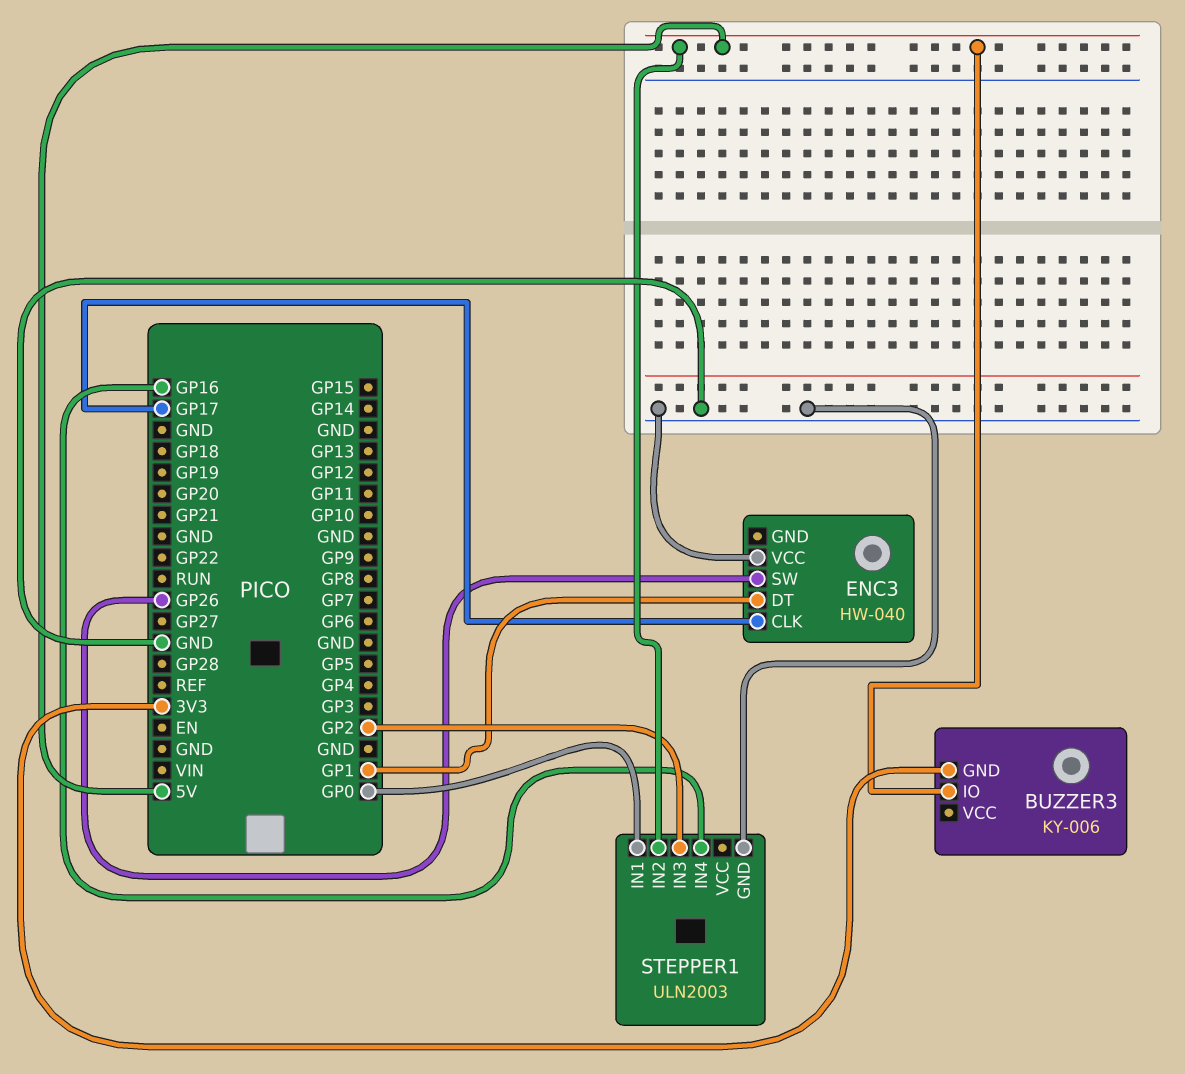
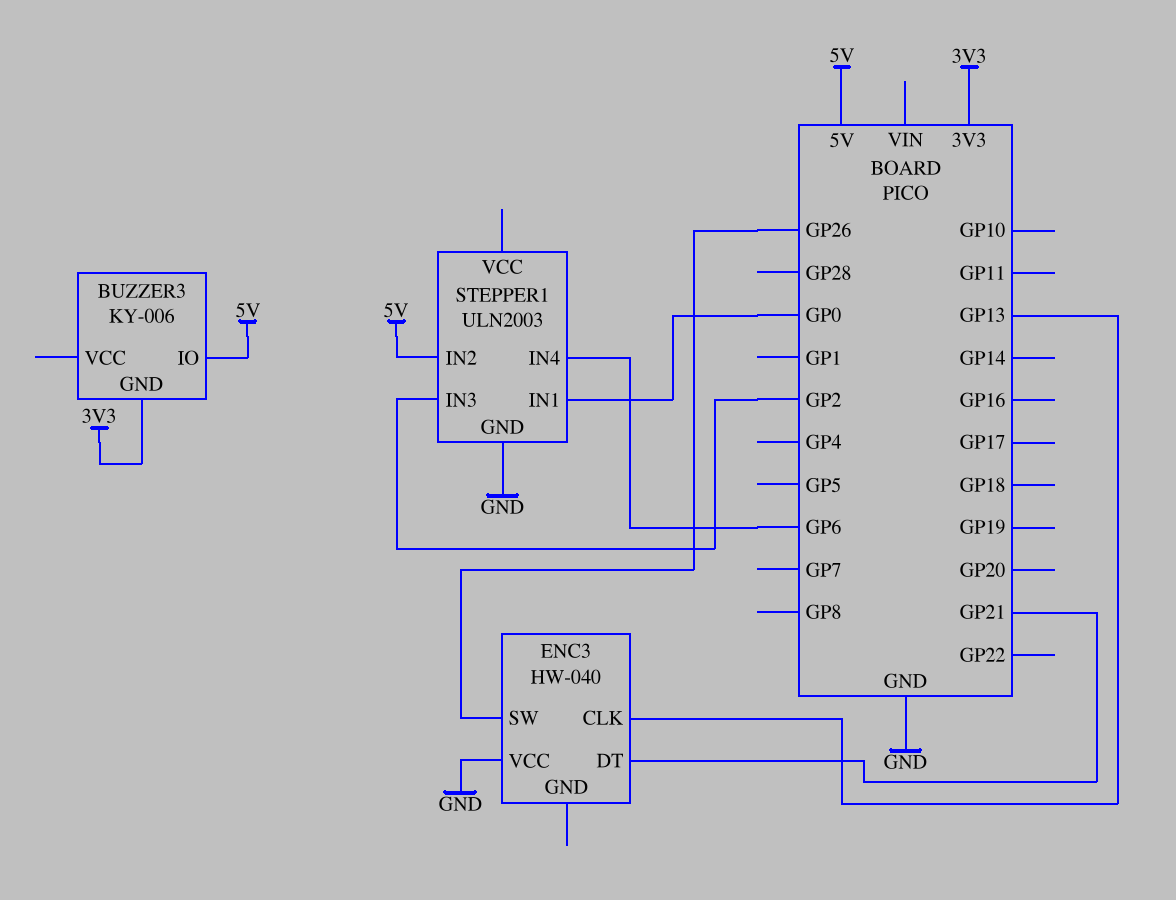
ENC3 pin CLK: GP17 -> GP13
ENC3 pin DT: GP1 -> GP21
STEPPER1 pin IN4: GP16 -> GP6

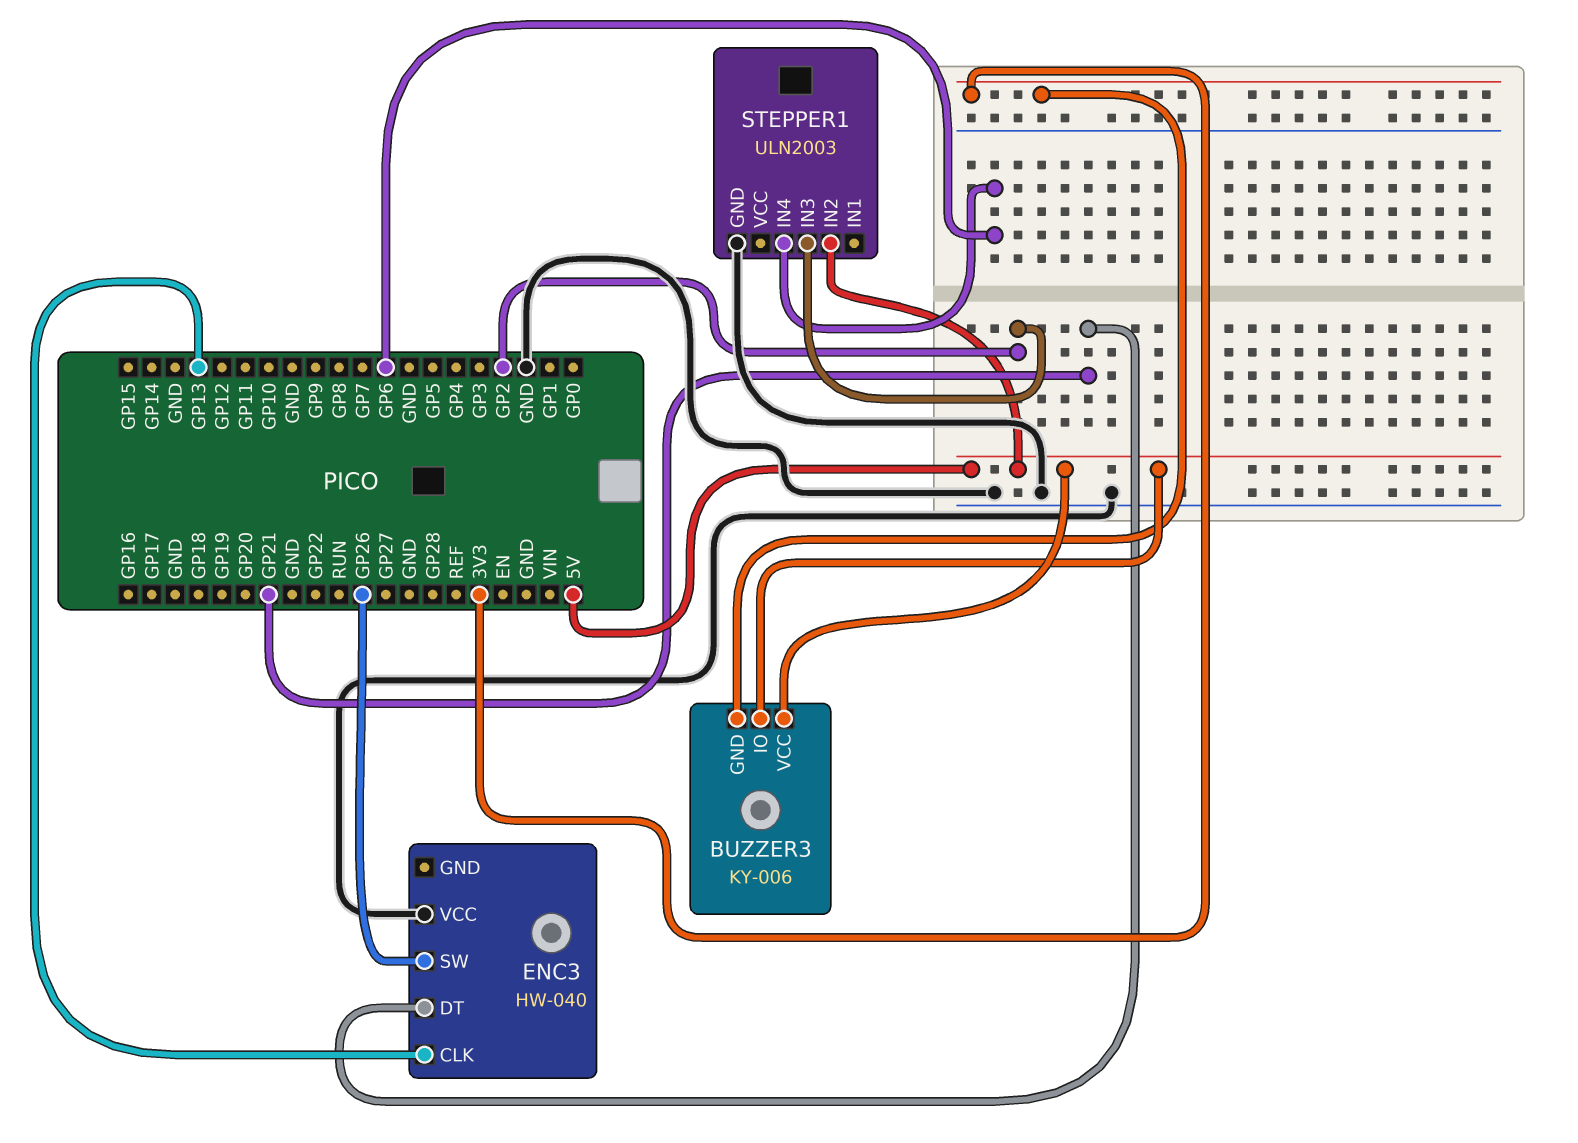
BUZZER3 pin VCC: none -> 5V
STEPPER1 pin IN1: GP0 -> none

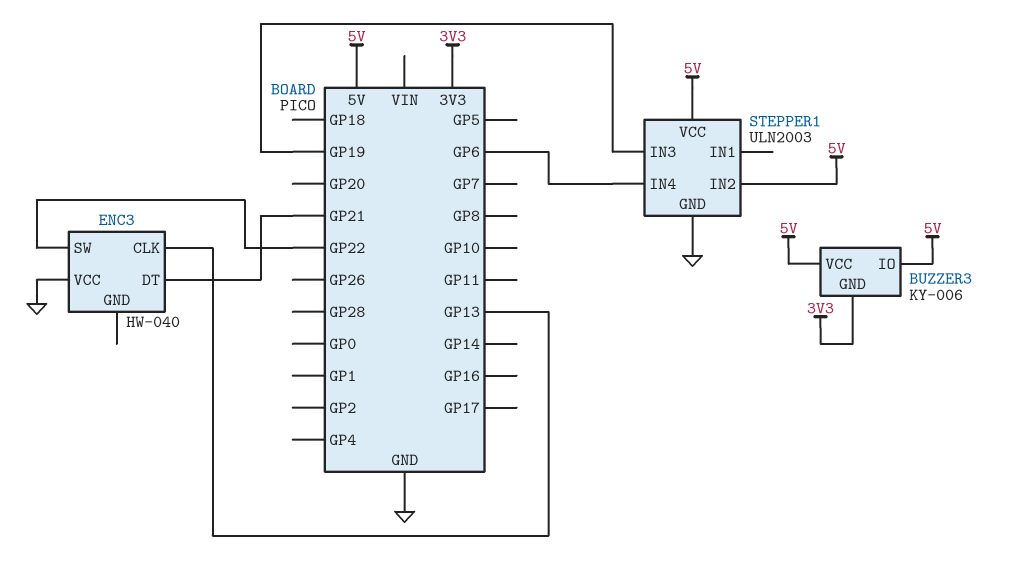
ENC3 pin SW: GP26 -> GP22
STEPPER1 pin IN3: GP2 -> GP19
STEPPER1 pin VCC: none -> 5V

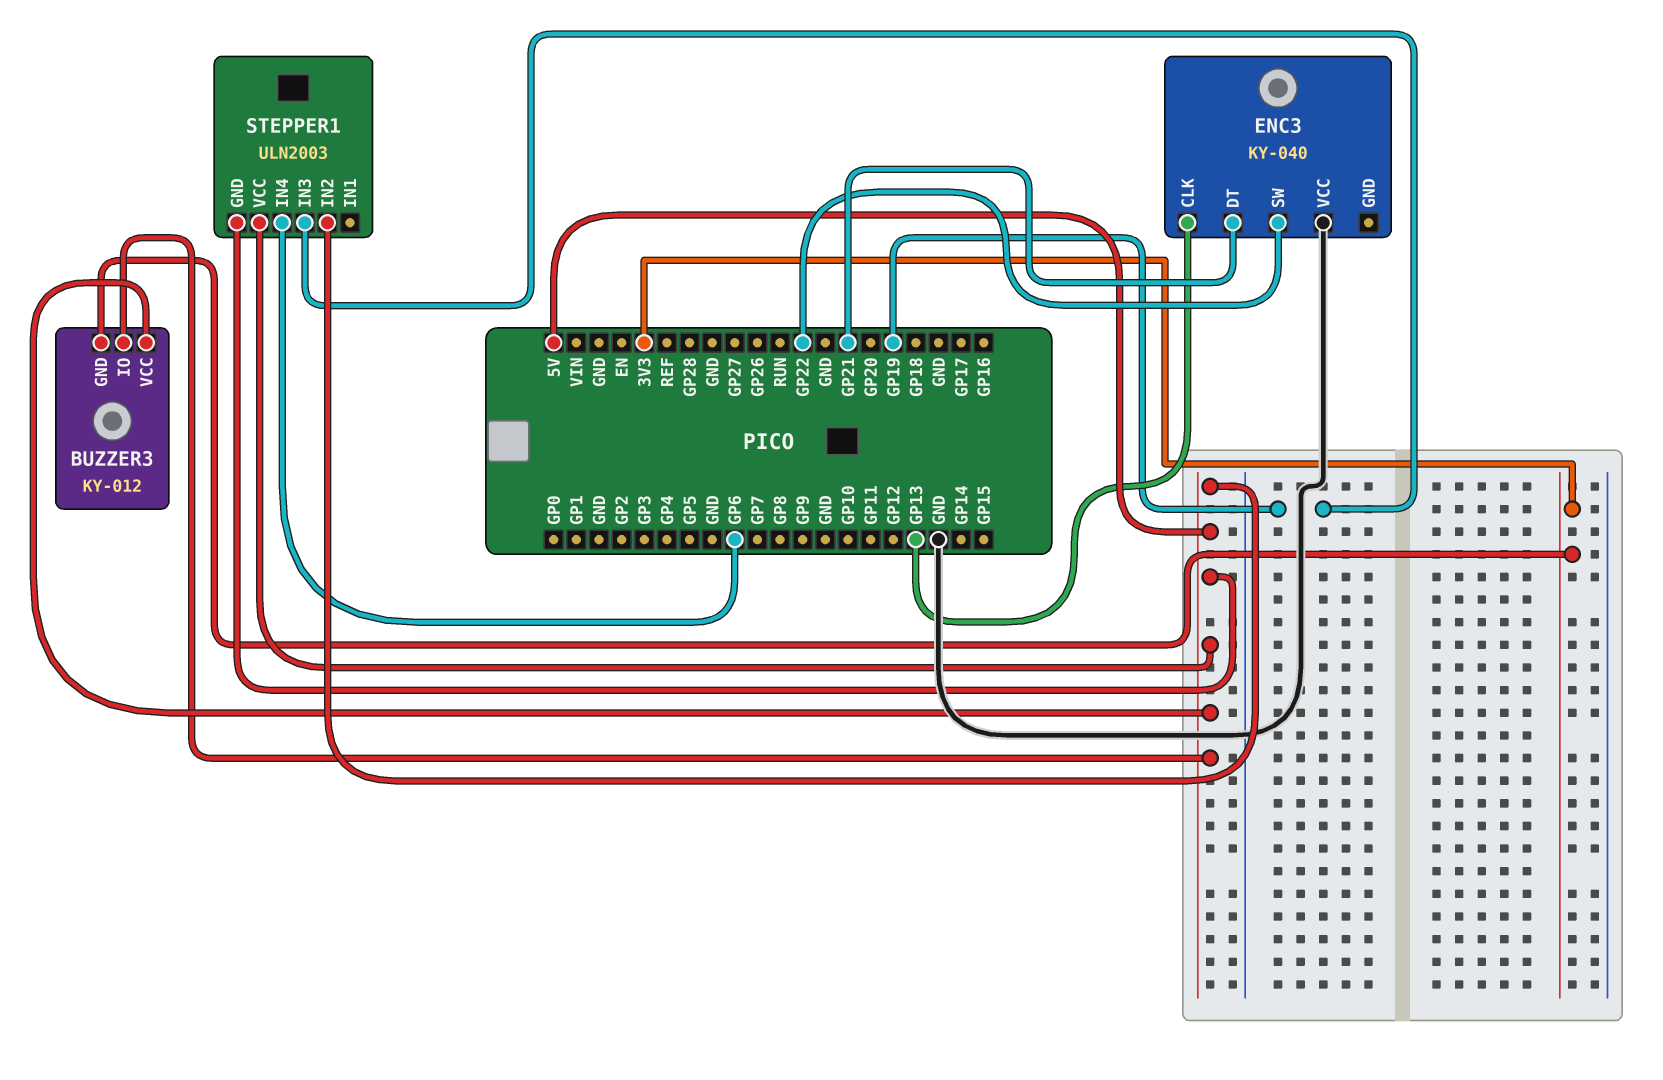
BUZZER3: KY-006 -> KY-012
ENC3: HW-040 -> KY-040
STEPPER1 pin GND: GND -> 5V

